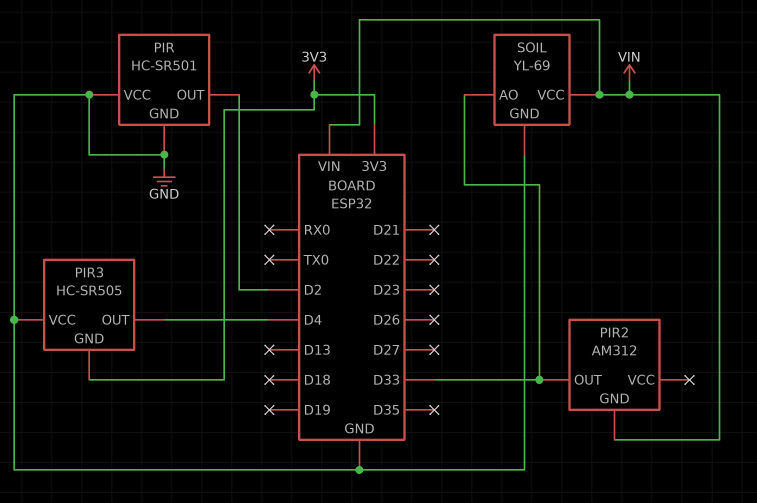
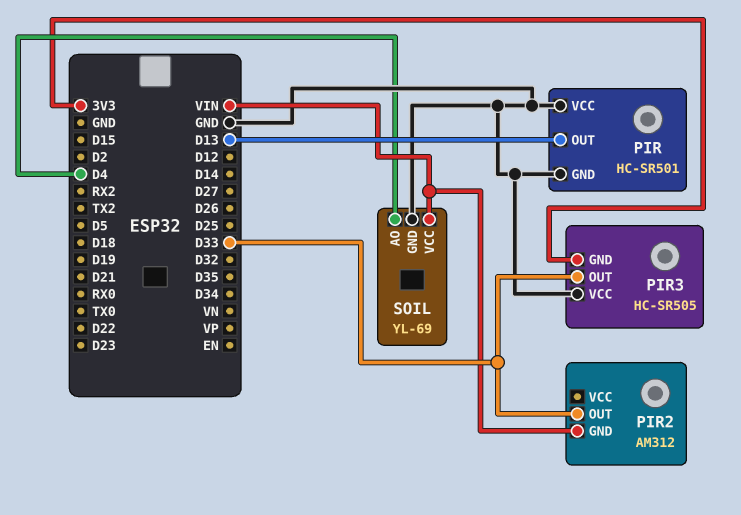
PIR pin OUT: D2 -> D13
PIR3 pin OUT: D4 -> D33
SOIL pin AO: D33 -> D4

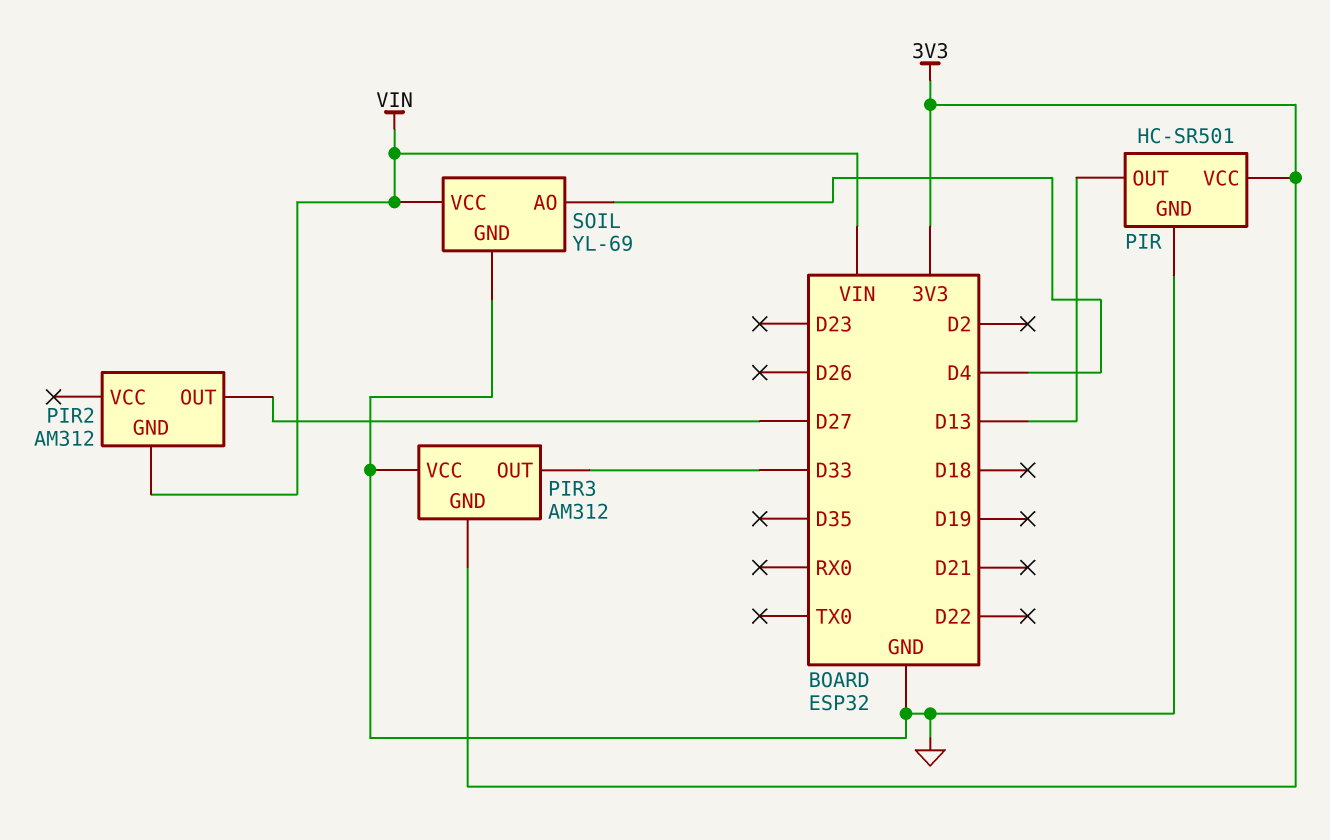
PIR pin VCC: GND -> 3V3
PIR2 pin OUT: D33 -> D27
PIR3: HC-SR505 -> AM312

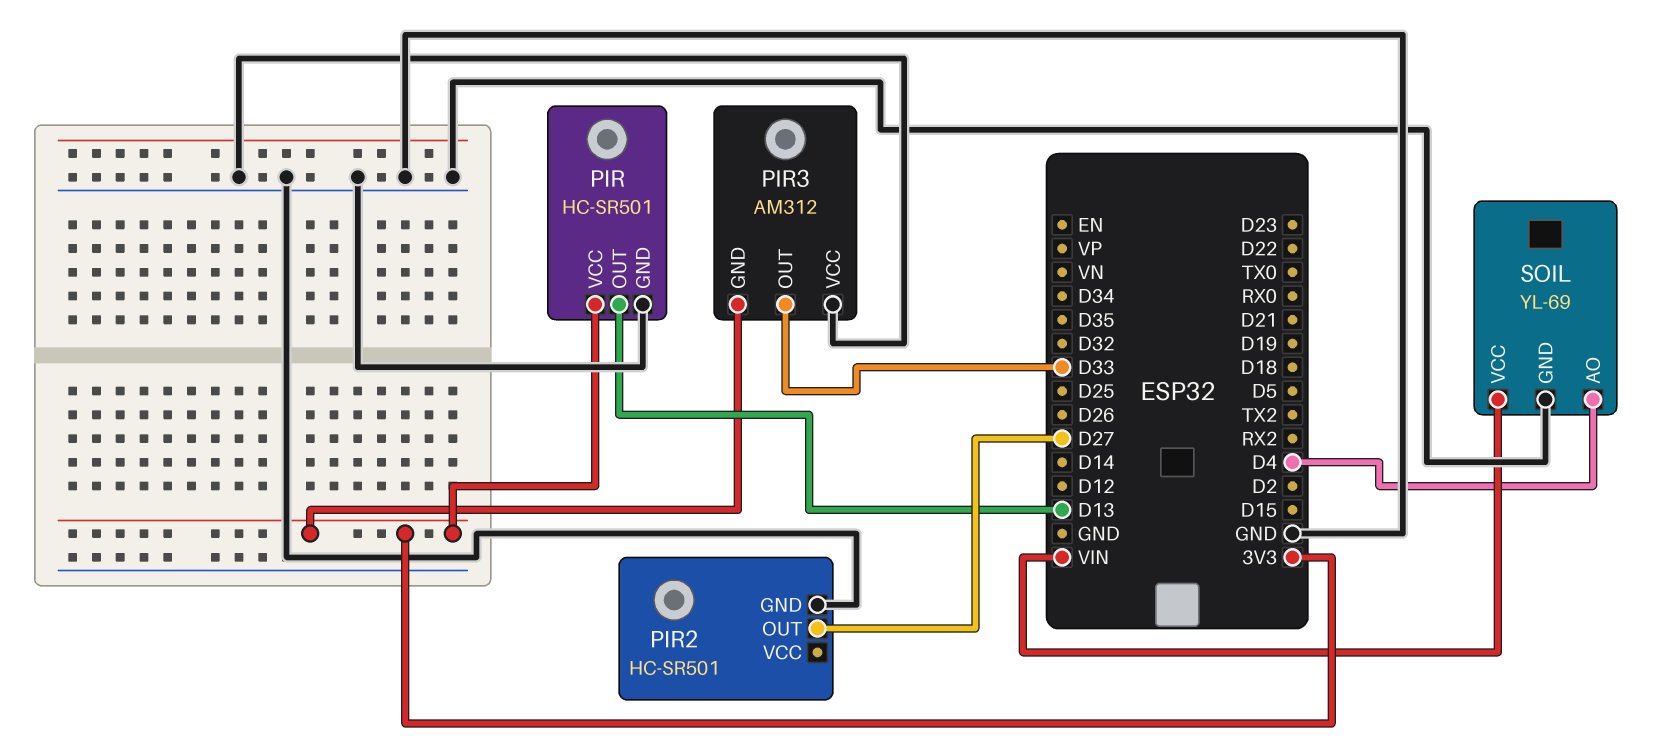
PIR2: AM312 -> HC-SR501
PIR2 pin GND: VIN -> GND

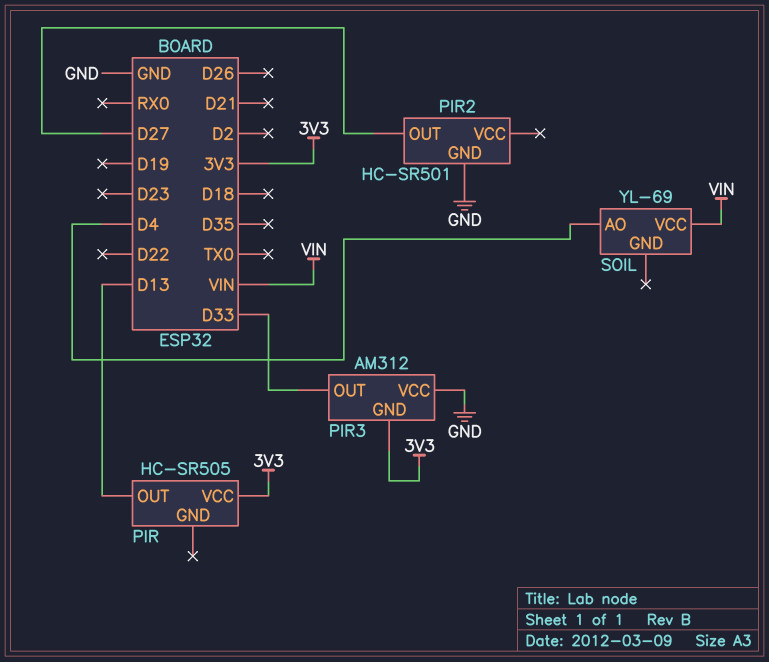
PIR: HC-SR501 -> HC-SR505
PIR pin GND: GND -> none
SOIL pin GND: GND -> none

